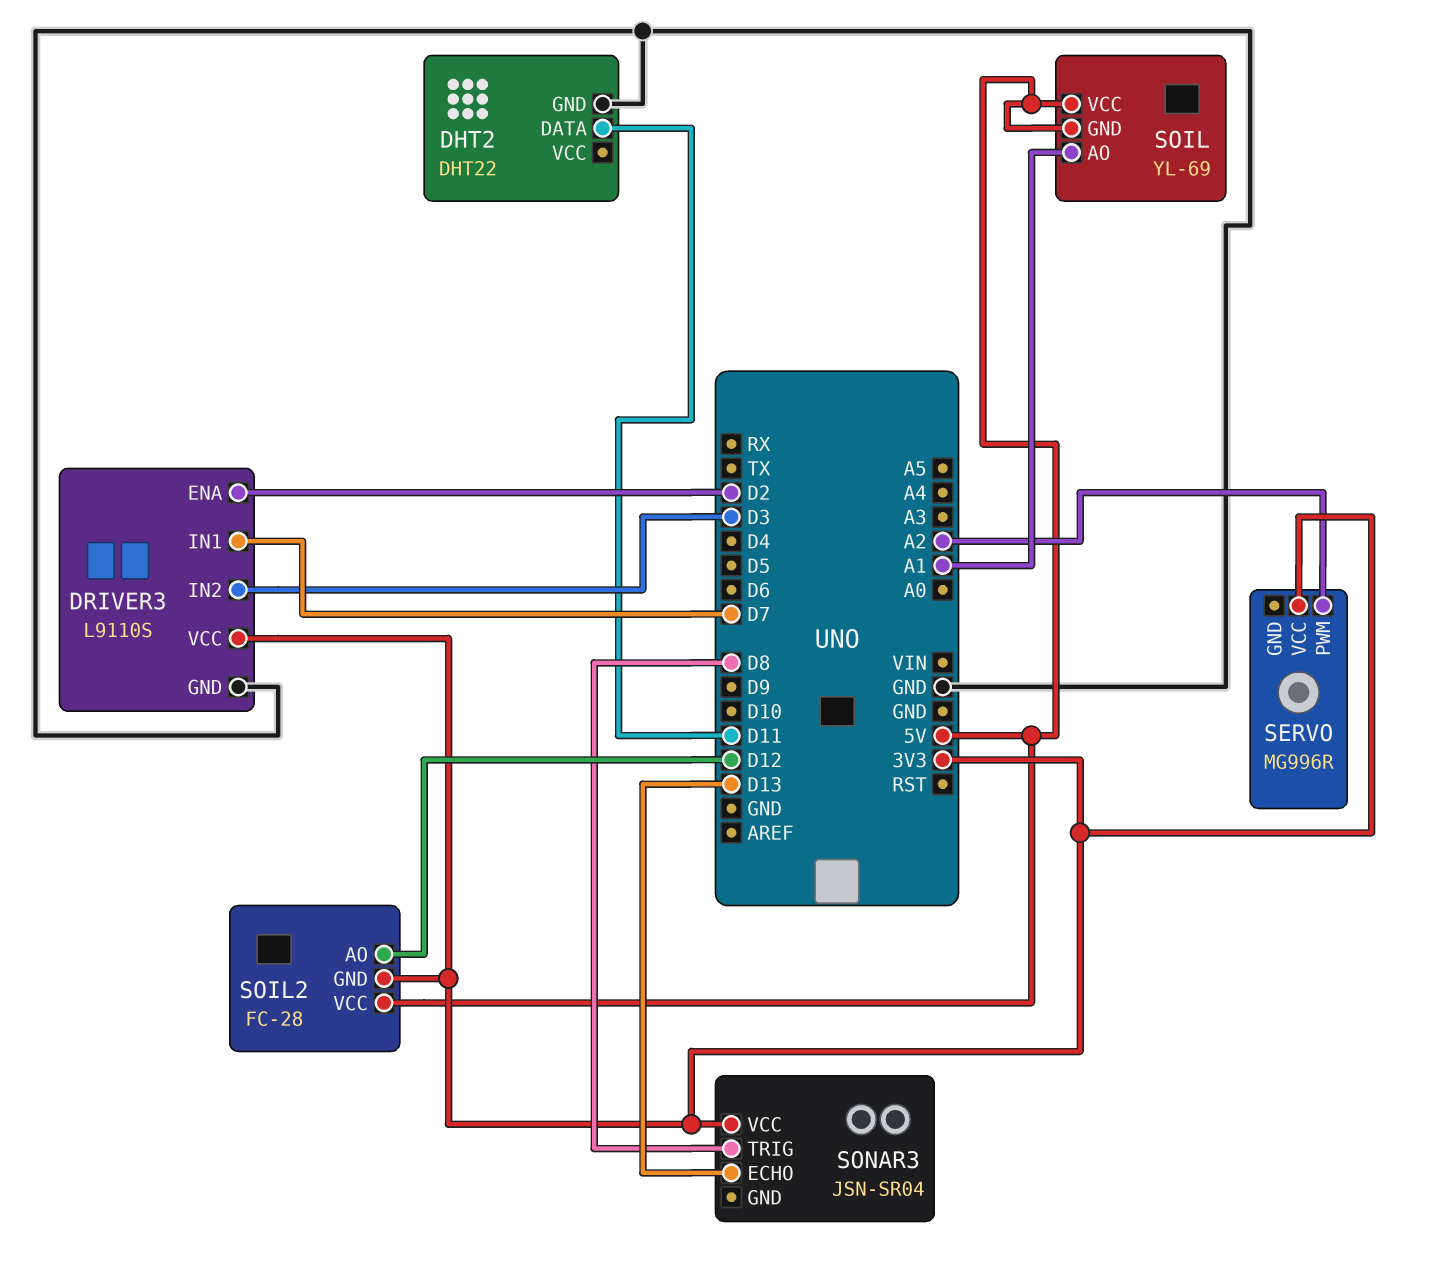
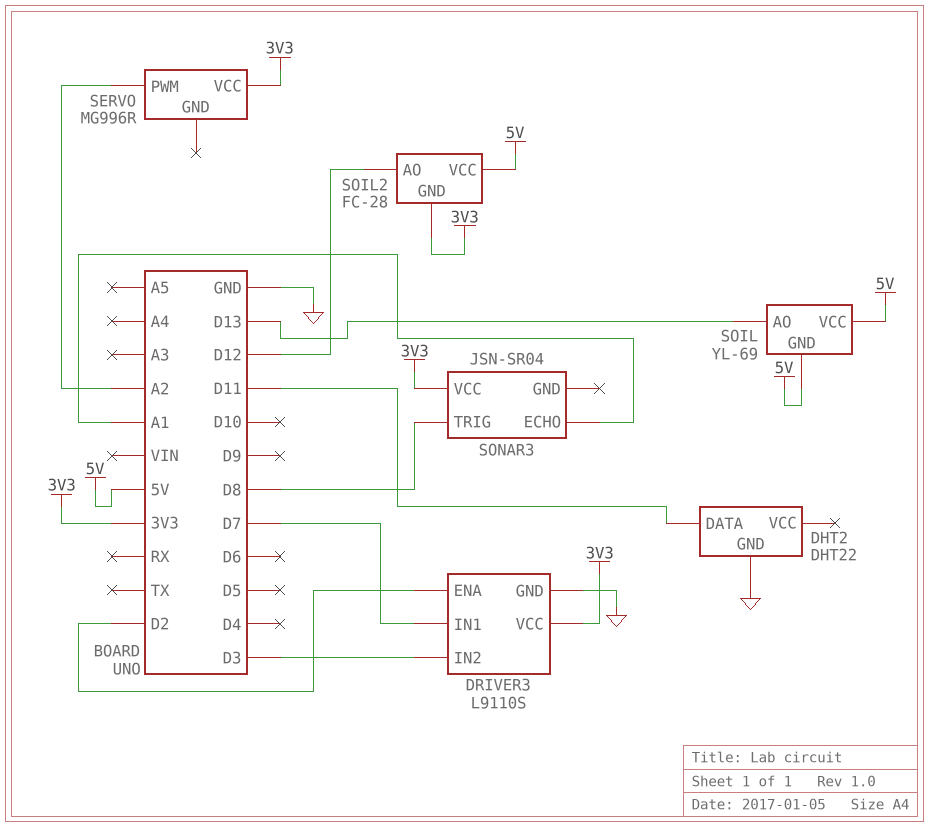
SOIL pin AO: A1 -> D13
SONAR3 pin ECHO: D13 -> A1

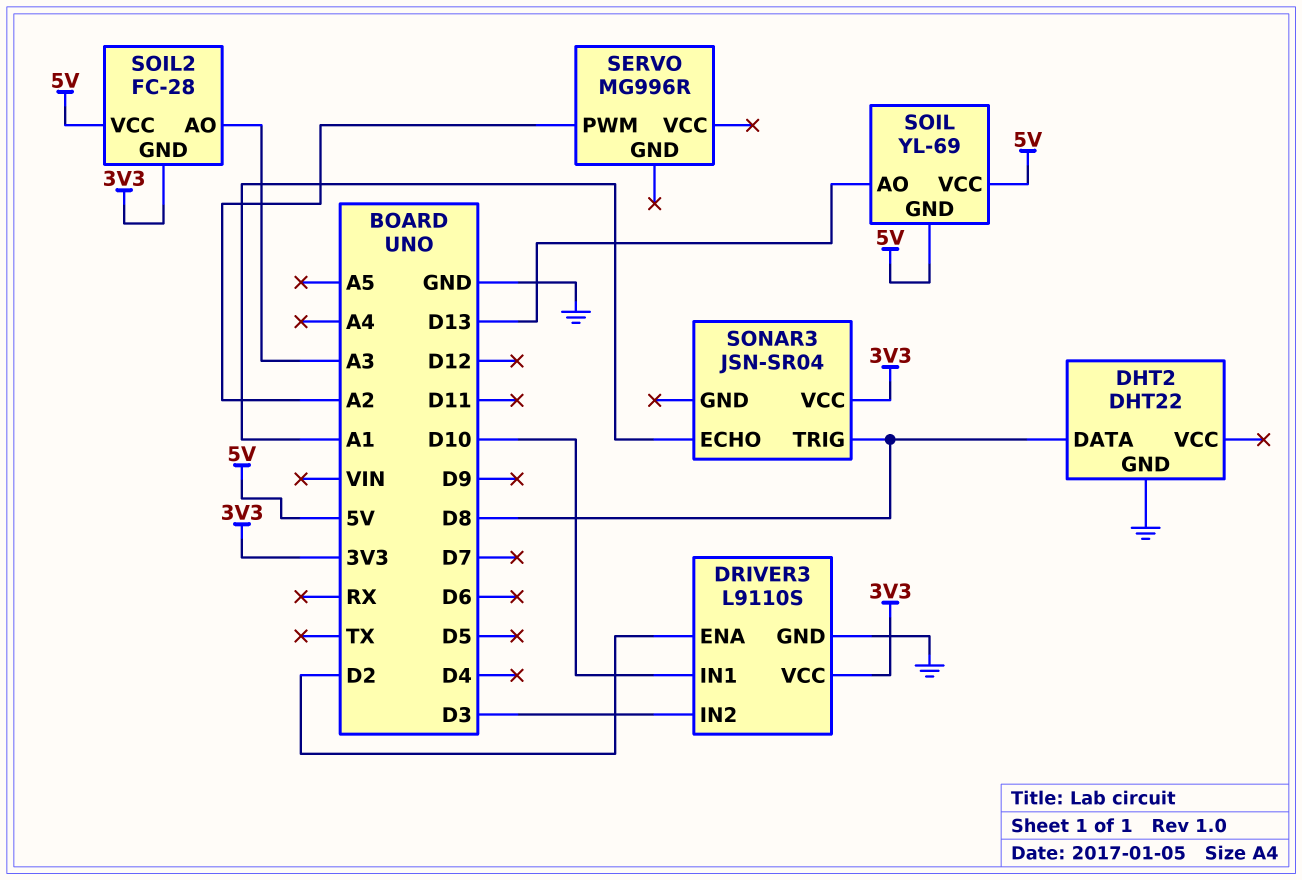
DHT2 pin DATA: D11 -> D8
DRIVER3 pin IN1: D7 -> D10
SERVO pin VCC: 3V3 -> none
SOIL2 pin AO: D12 -> A3

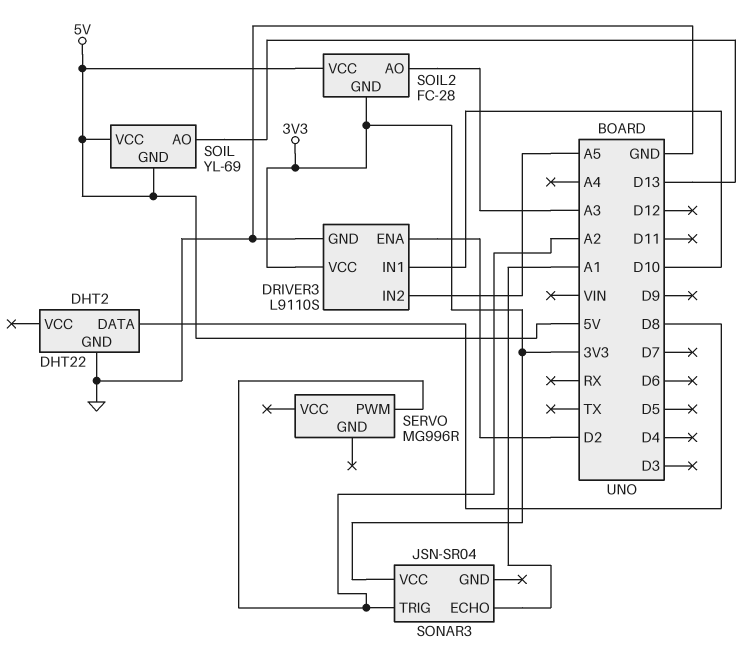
DRIVER3 pin IN2: D3 -> A5
SONAR3 pin TRIG: D8 -> A2

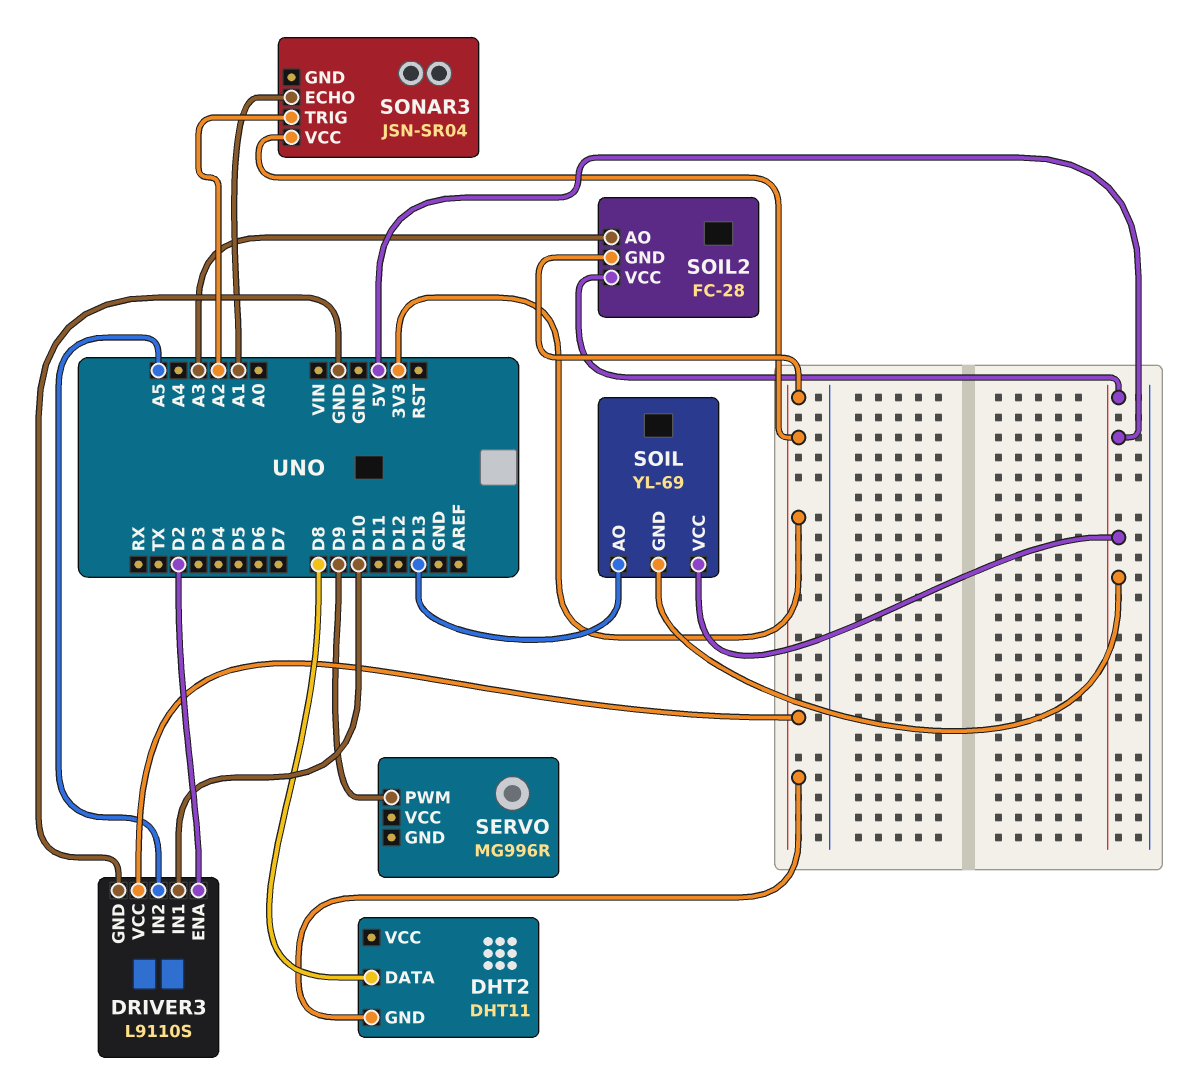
DHT2: DHT22 -> DHT11
DHT2 pin GND: GND -> 3V3
SERVO pin PWM: A2 -> D9

